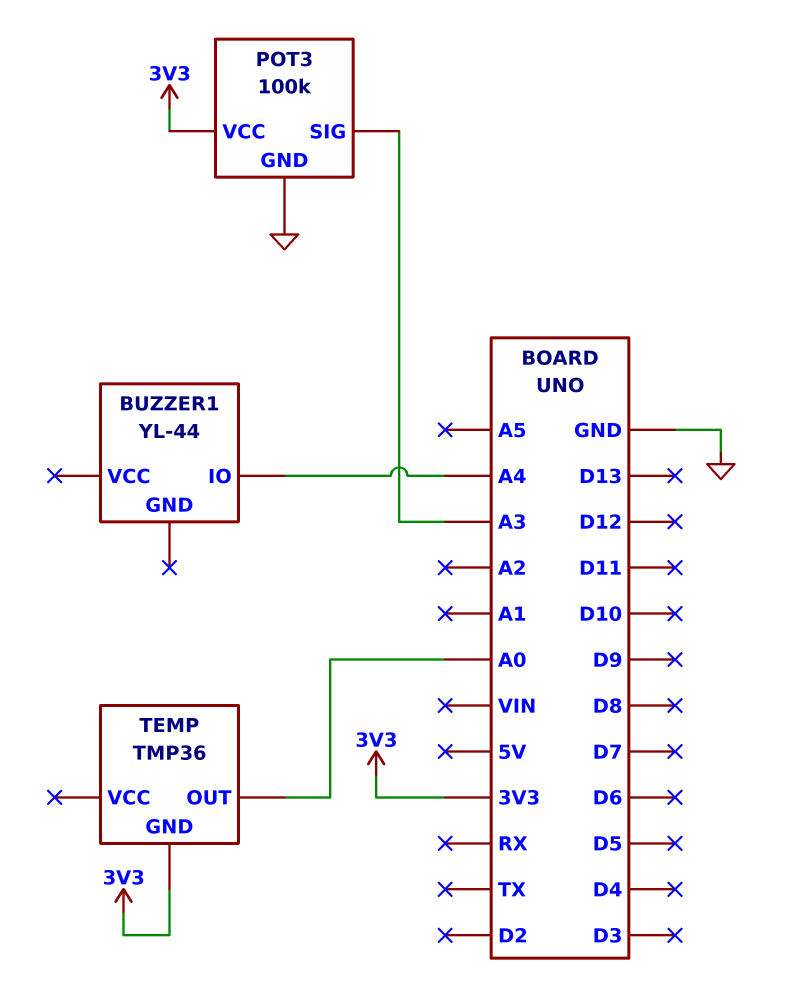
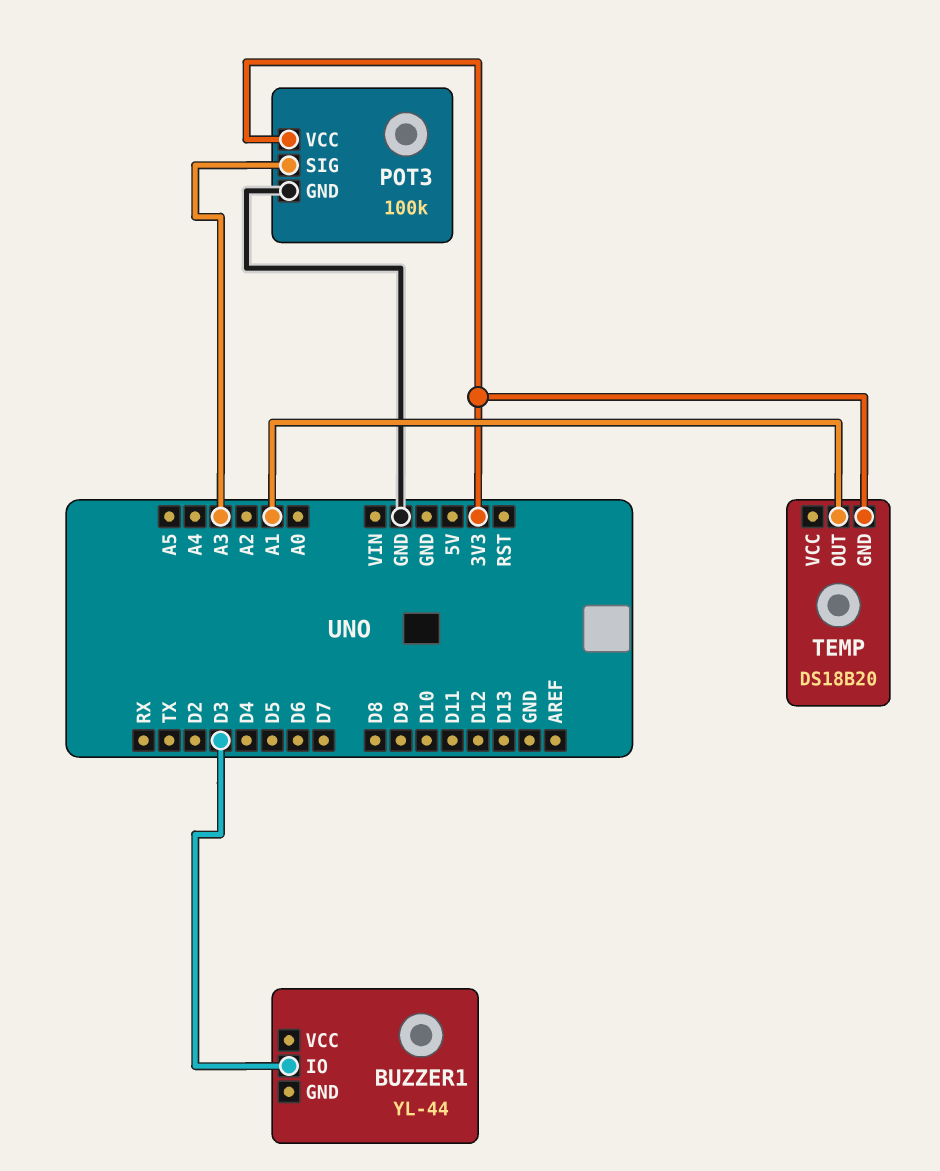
BUZZER1 pin IO: A4 -> D3
TEMP: TMP36 -> DS18B20
TEMP pin OUT: A0 -> A1

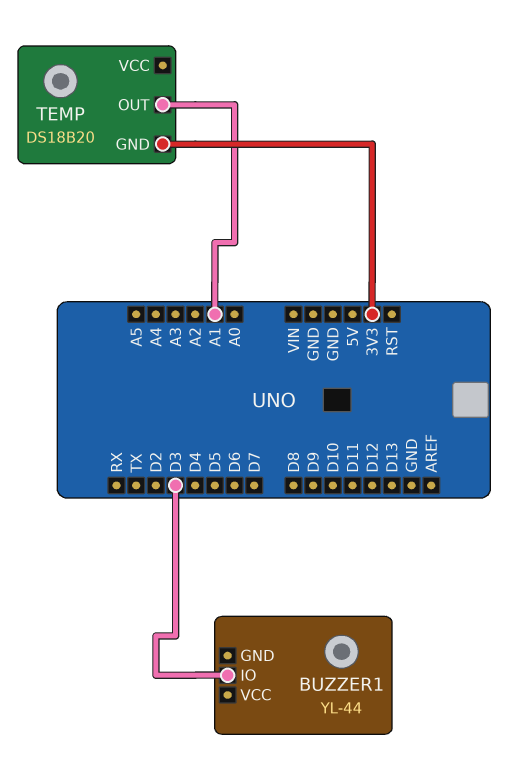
POT3: 100k -> none
POT3 pin GND: GND -> none
POT3 pin SIG: A3 -> none
POT3 pin VCC: 3V3 -> none

